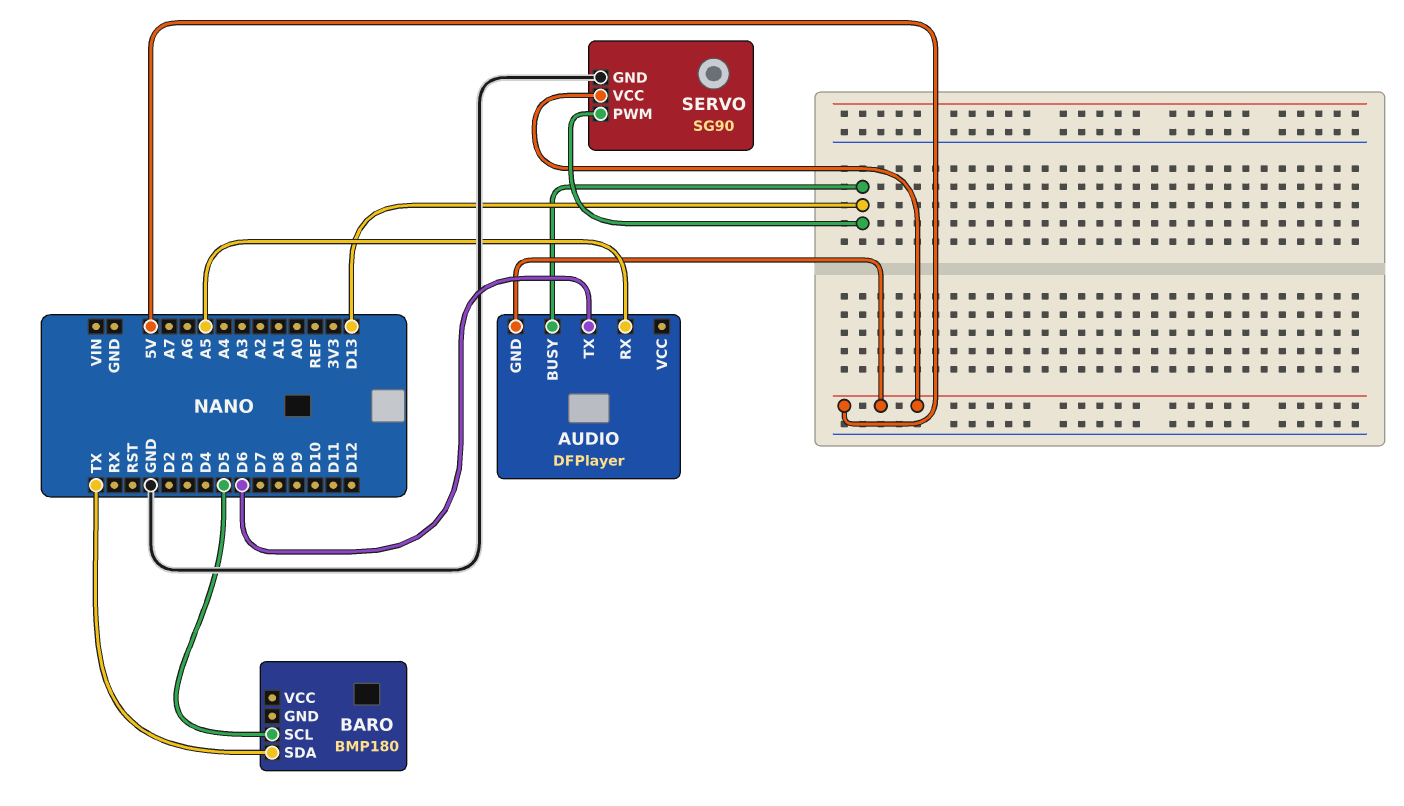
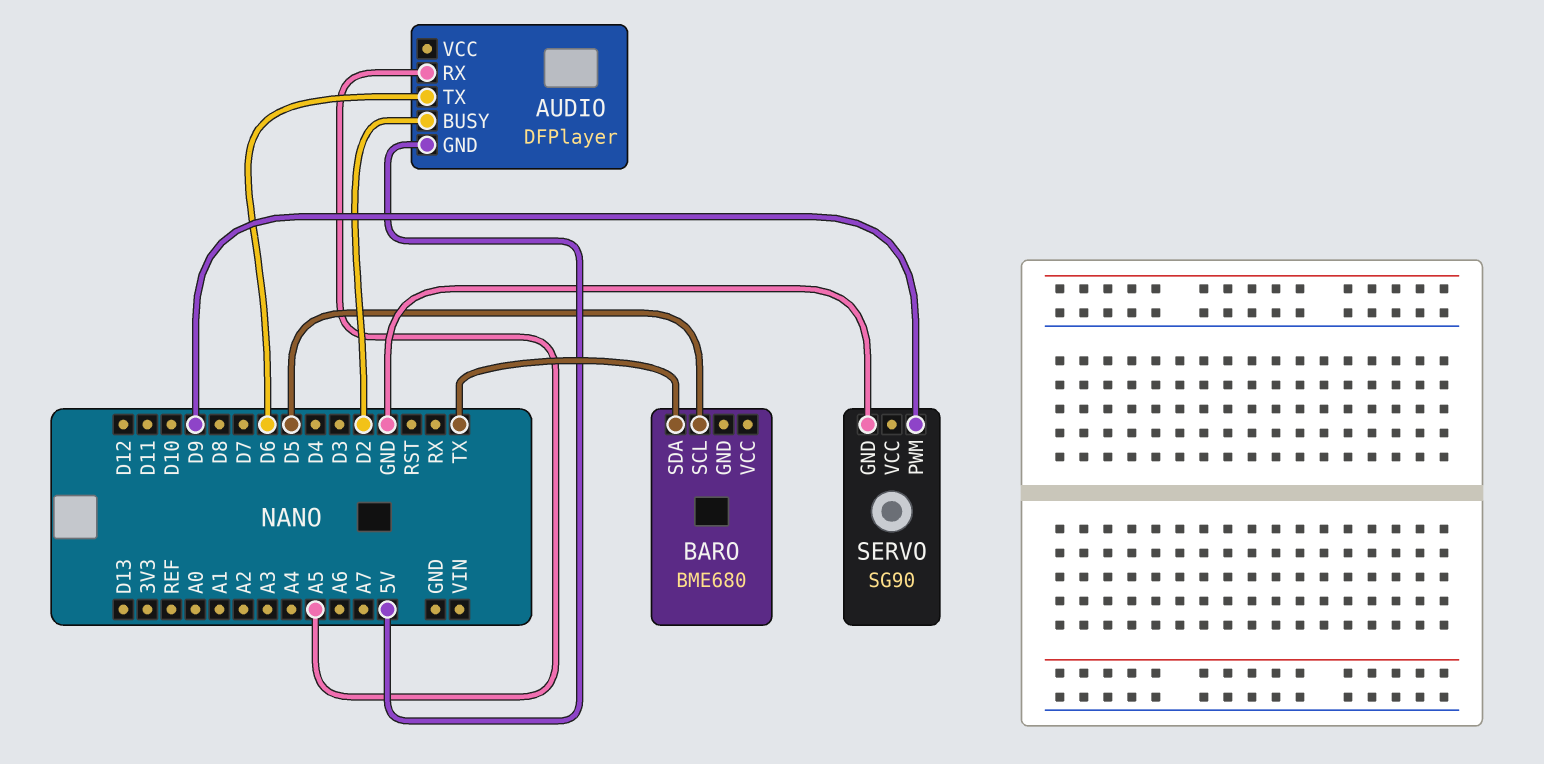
AUDIO pin BUSY: D13 -> D2
BARO: BMP180 -> BME680
SERVO pin PWM: D13 -> D9
SERVO pin VCC: 5V -> none

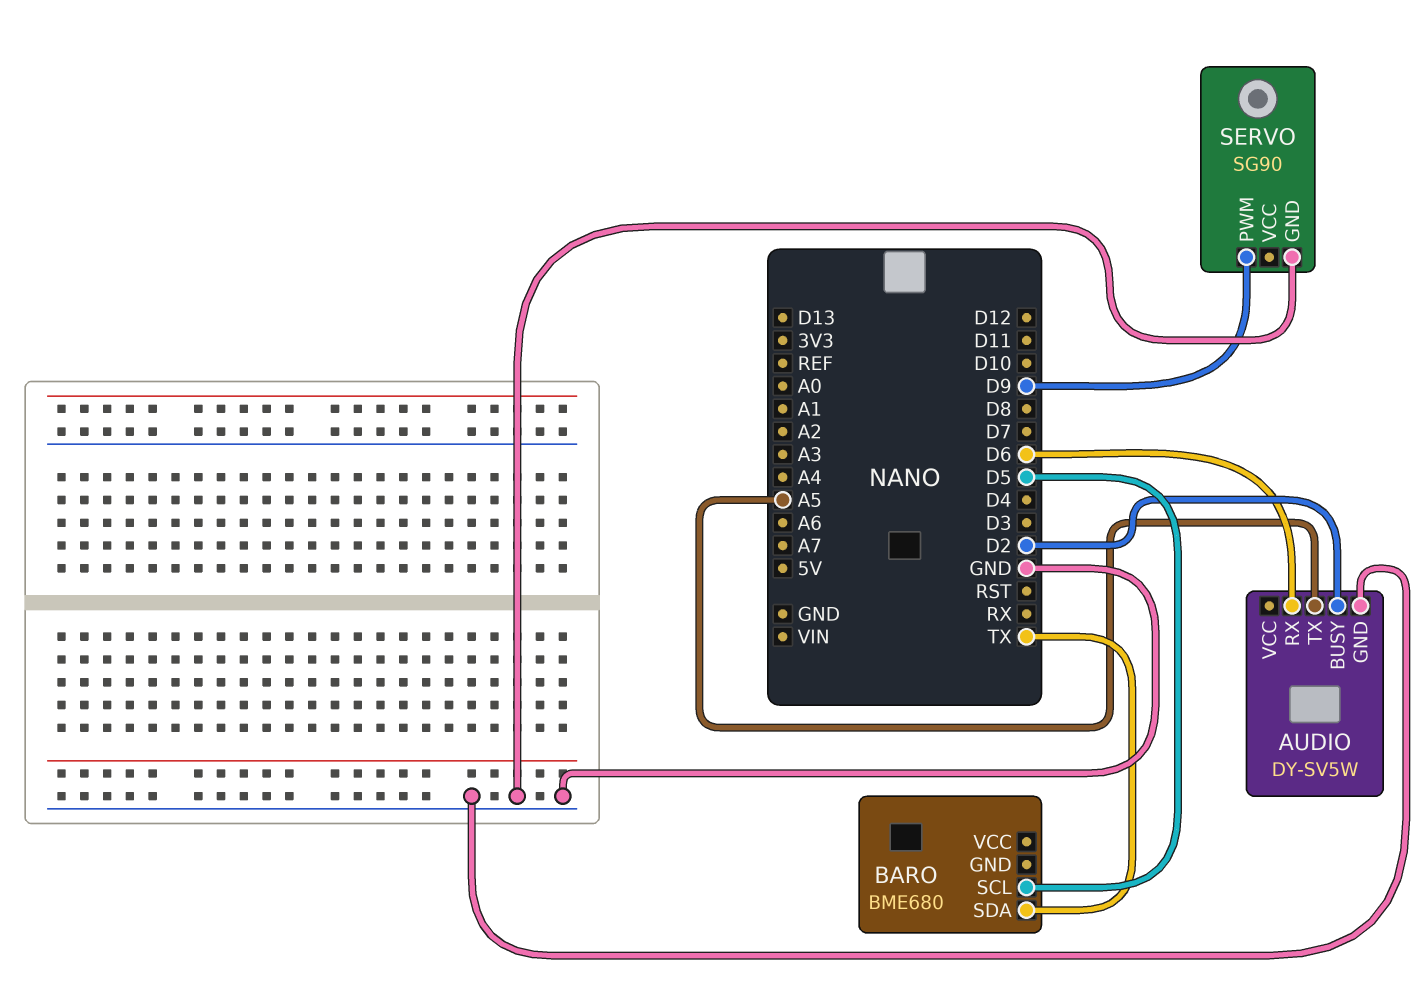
AUDIO: DFPlayer -> DY-SV5W
AUDIO pin GND: 5V -> GND
AUDIO pin RX: A5 -> D6
AUDIO pin TX: D6 -> A5

